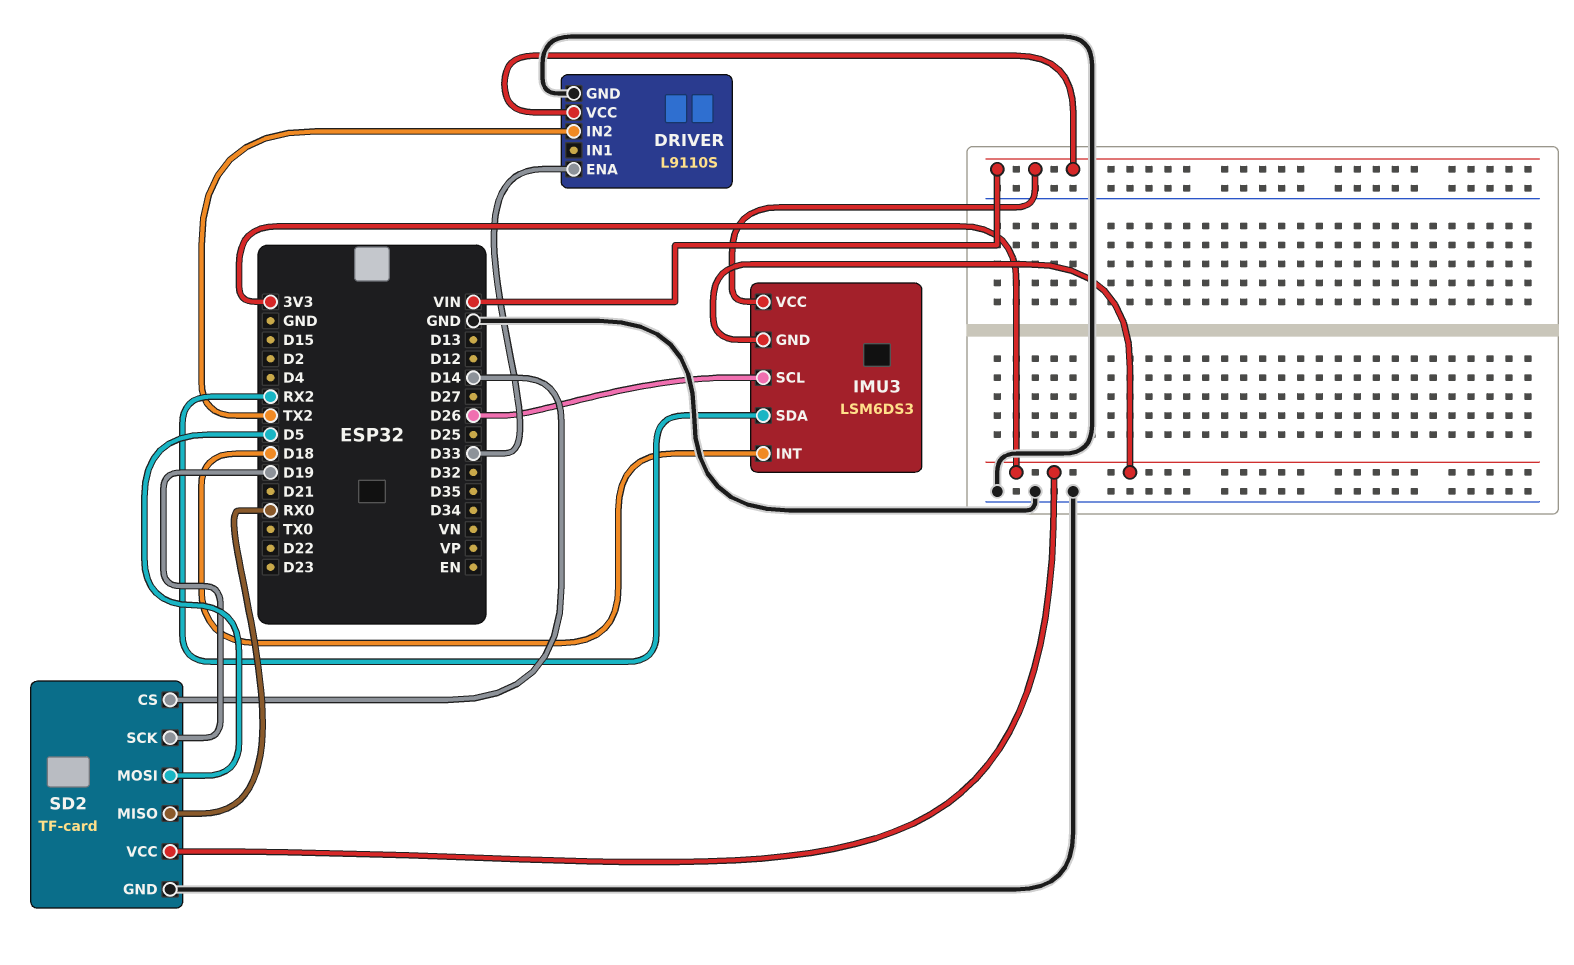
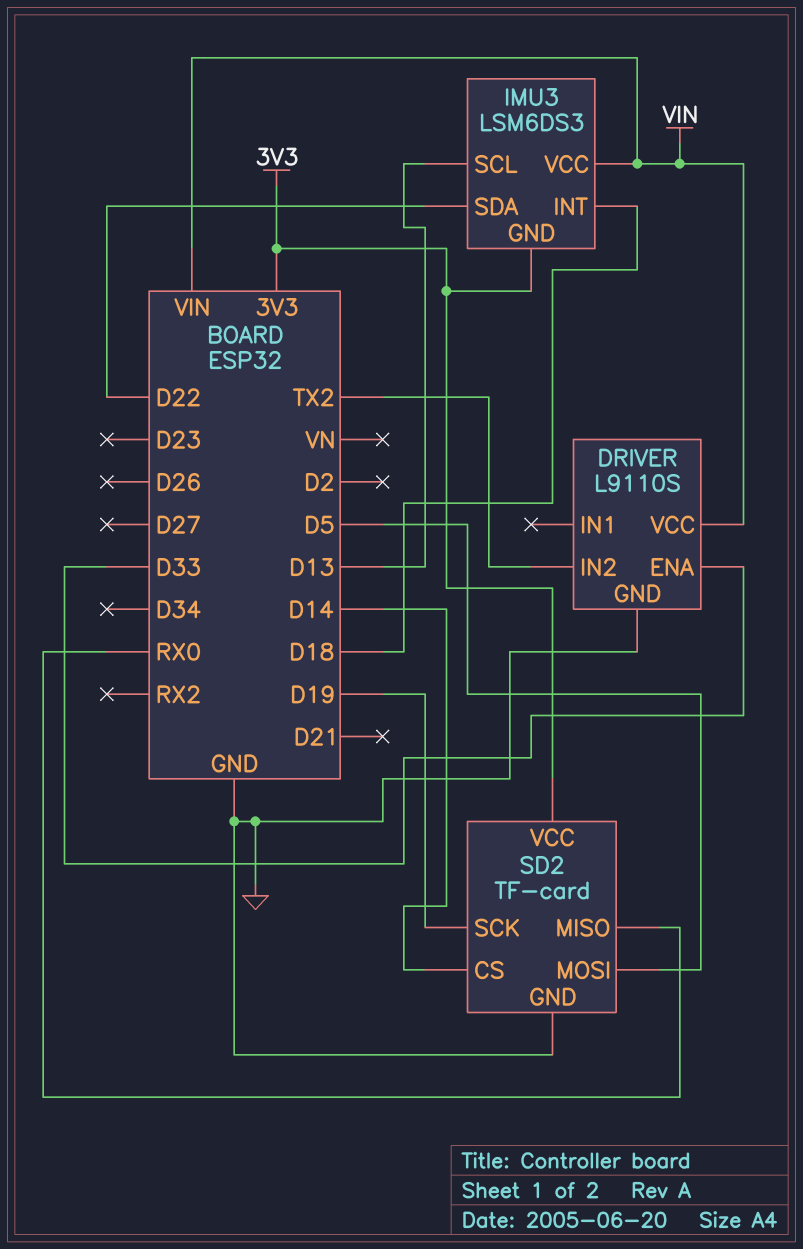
IMU3 pin SCL: D26 -> D13
IMU3 pin SDA: RX2 -> D22

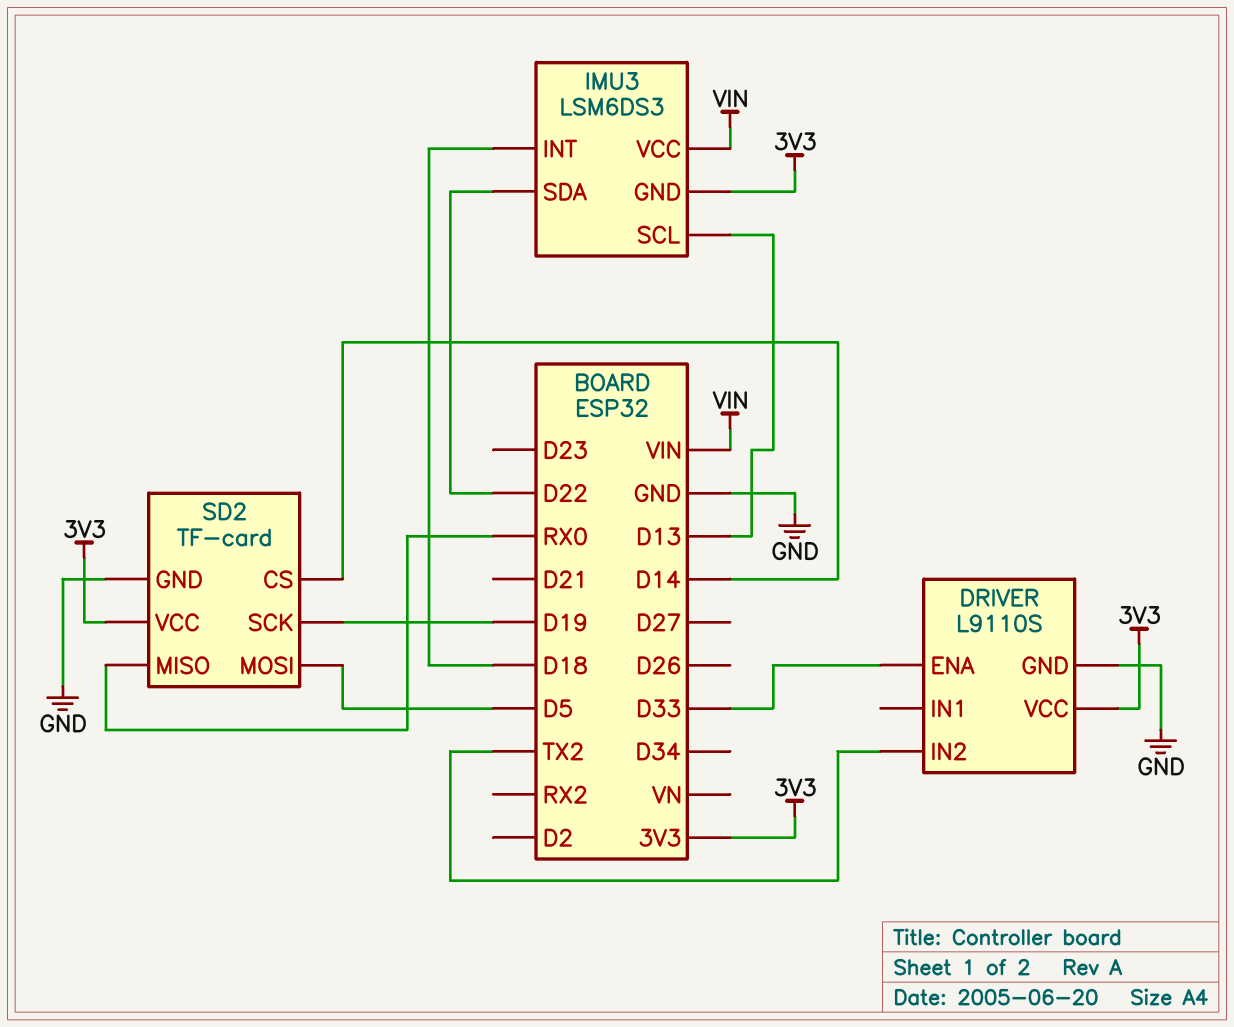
DRIVER pin VCC: VIN -> 3V3

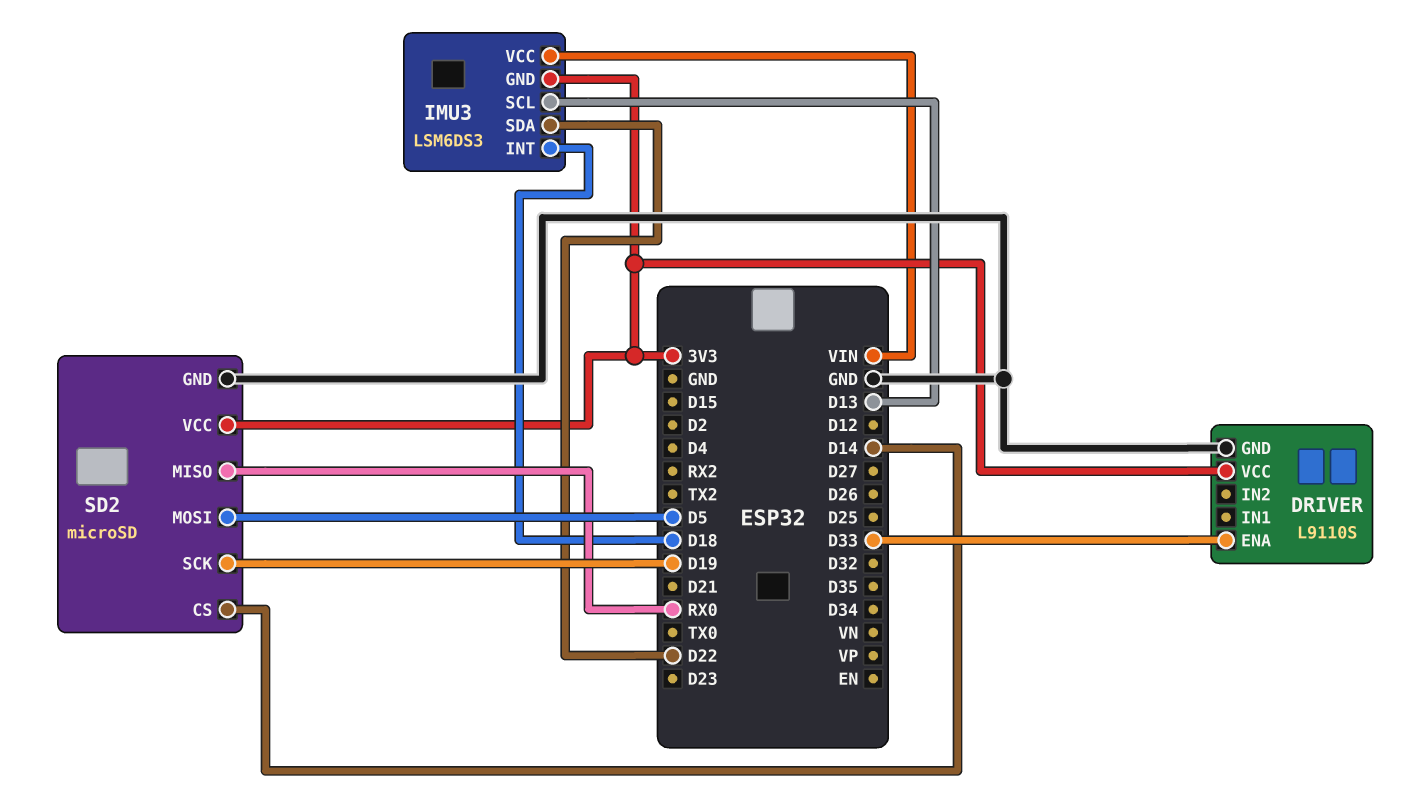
DRIVER pin IN2: TX2 -> none
SD2: TF-card -> microSD

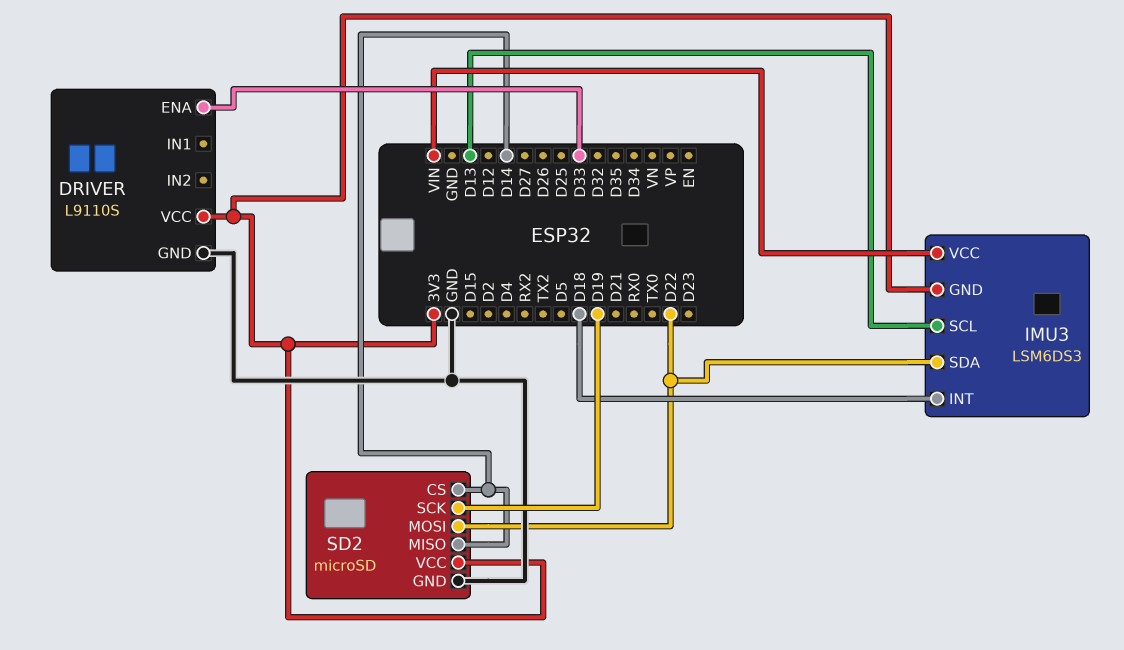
SD2 pin MISO: RX0 -> D14
SD2 pin MOSI: D5 -> D22

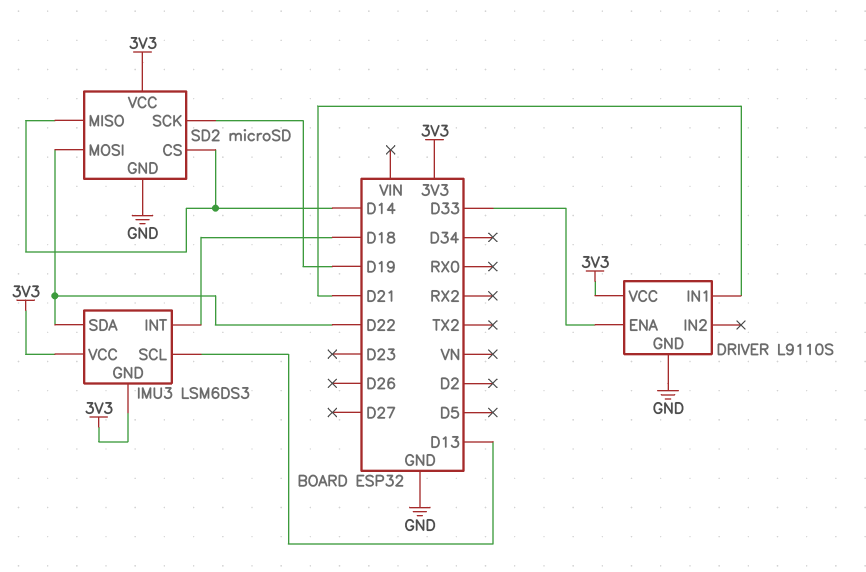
DRIVER pin IN1: none -> D21
IMU3 pin VCC: VIN -> 3V3

